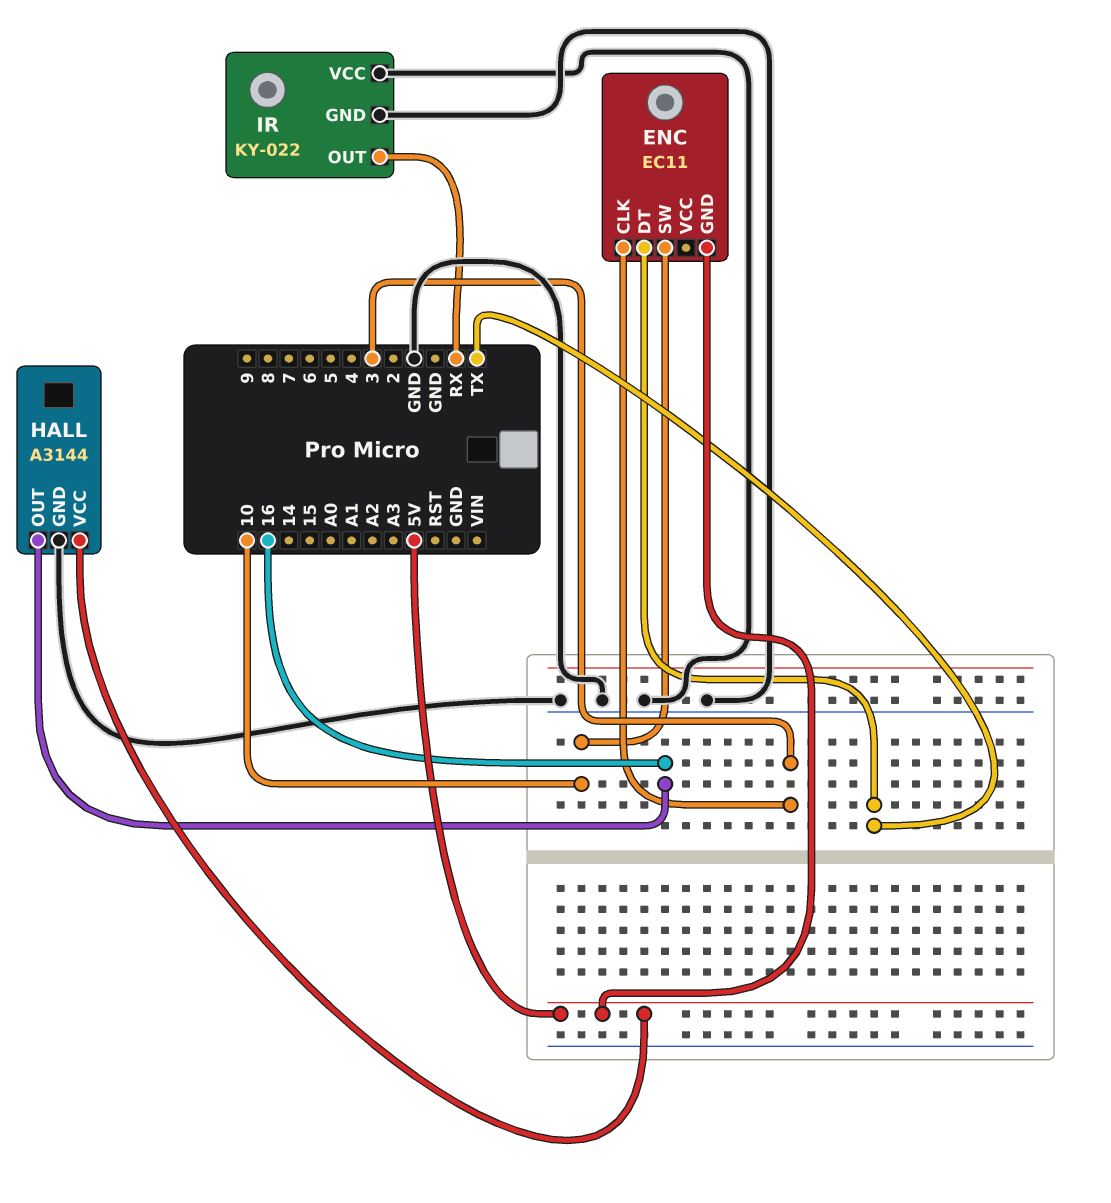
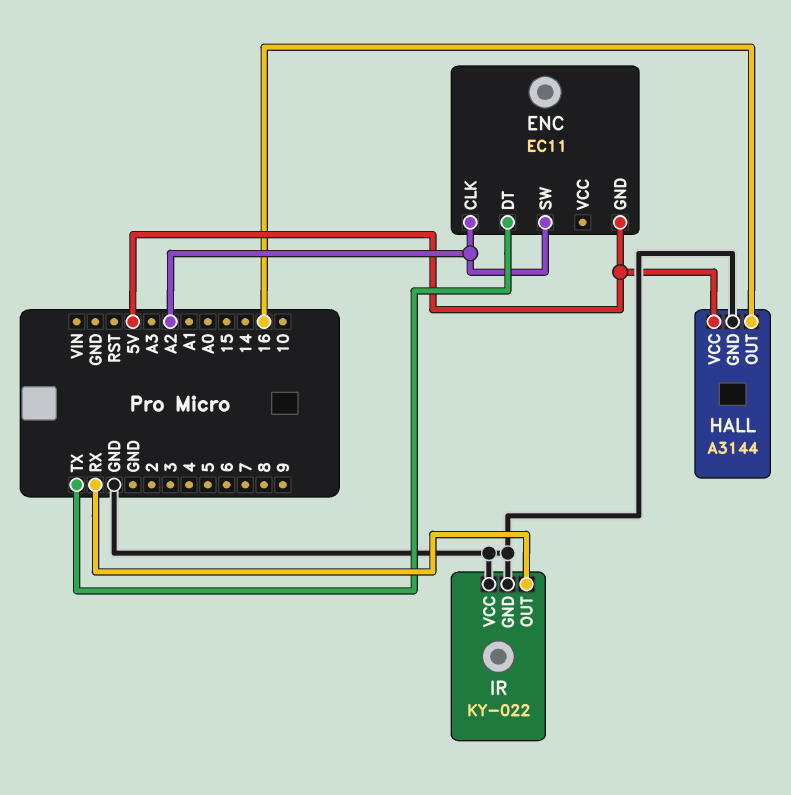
ENC pin CLK: 3 -> A2
ENC pin SW: 10 -> A2

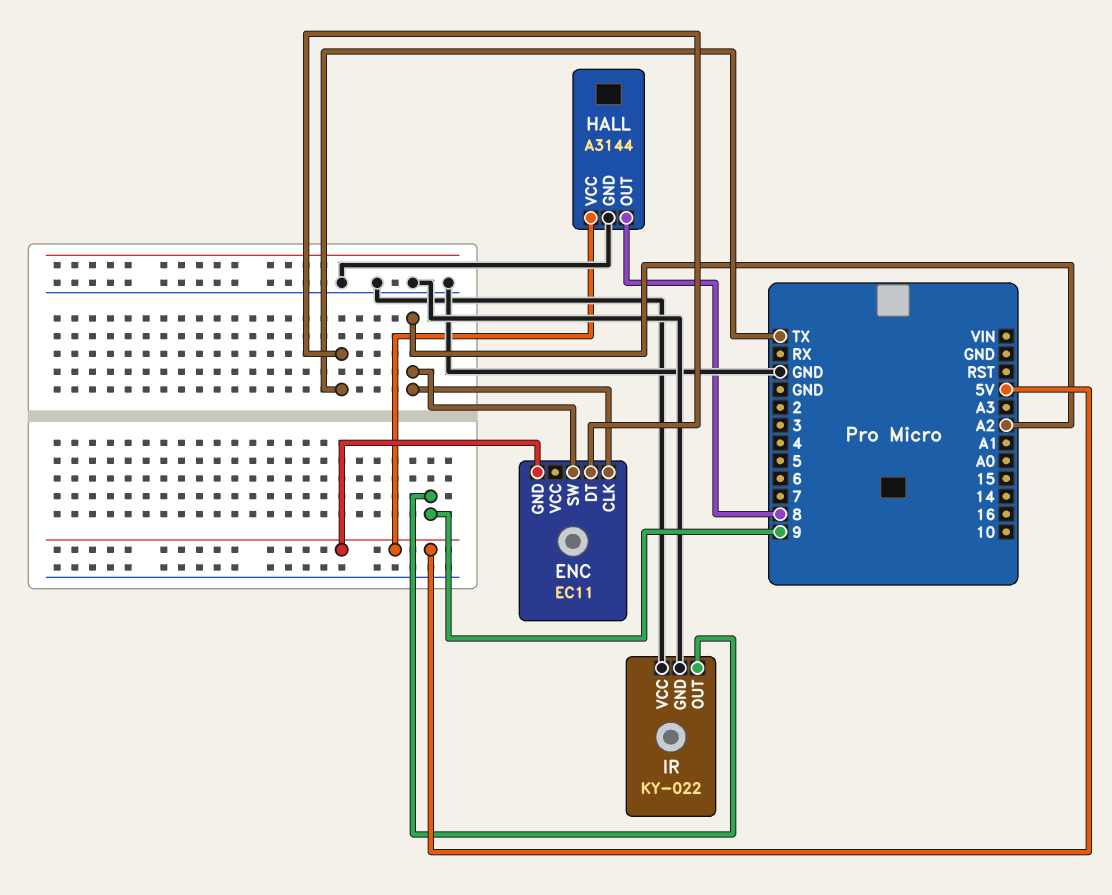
HALL pin OUT: 16 -> 8
IR pin OUT: RX -> 9

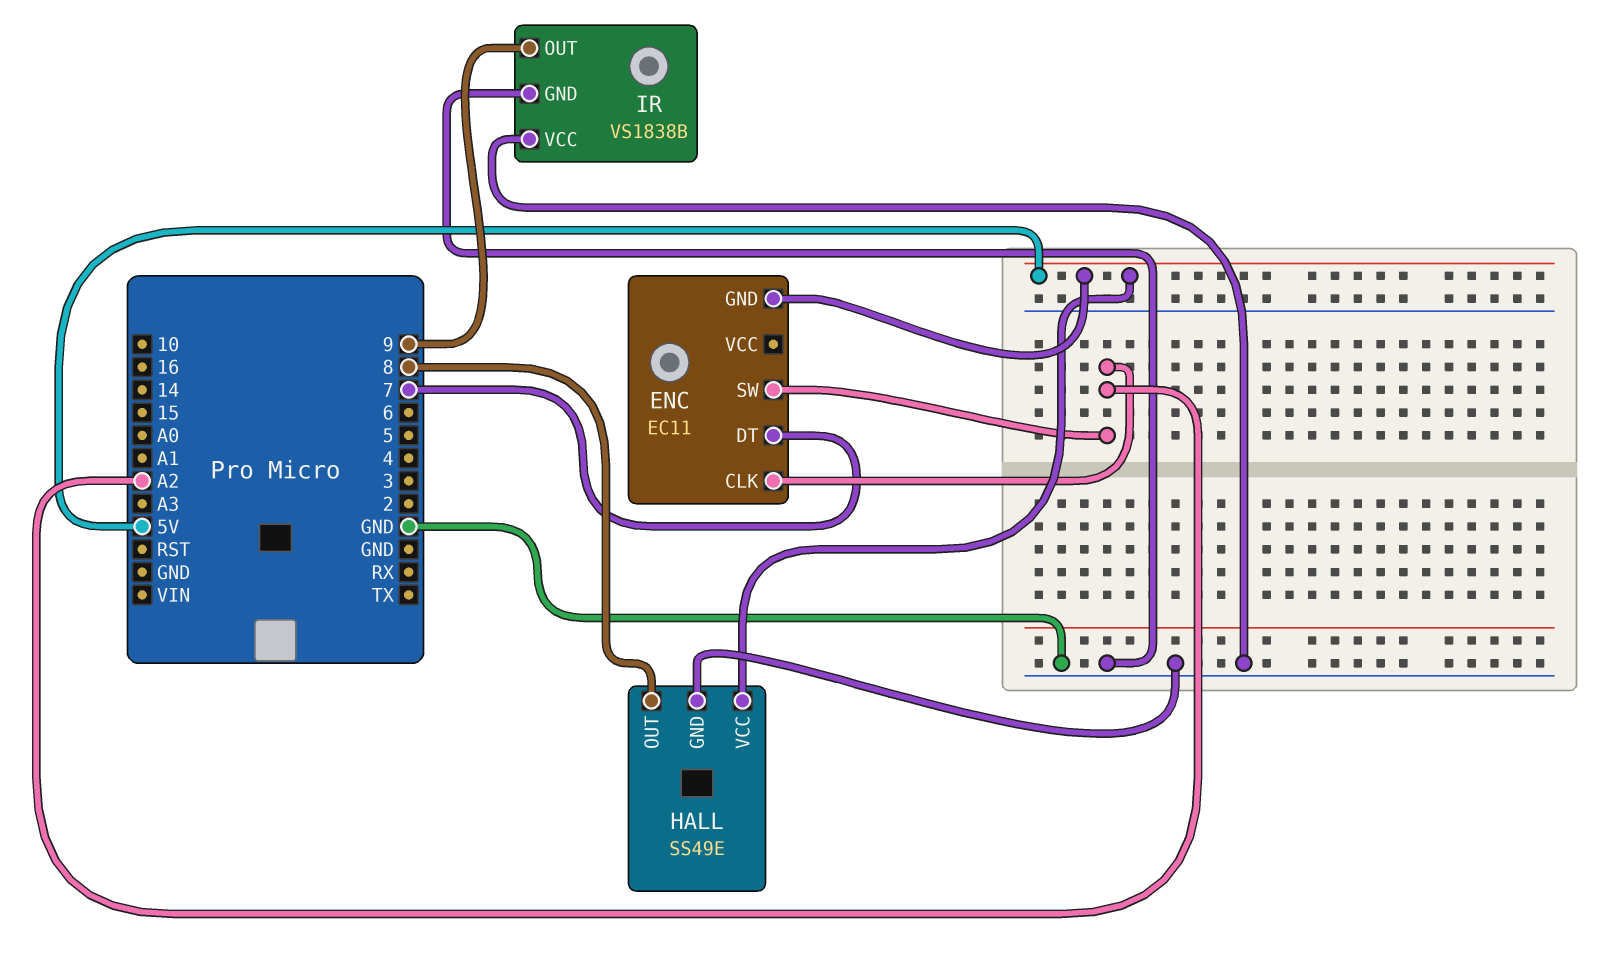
ENC pin DT: TX -> 7
HALL: A3144 -> SS49E
IR: KY-022 -> VS1838B

